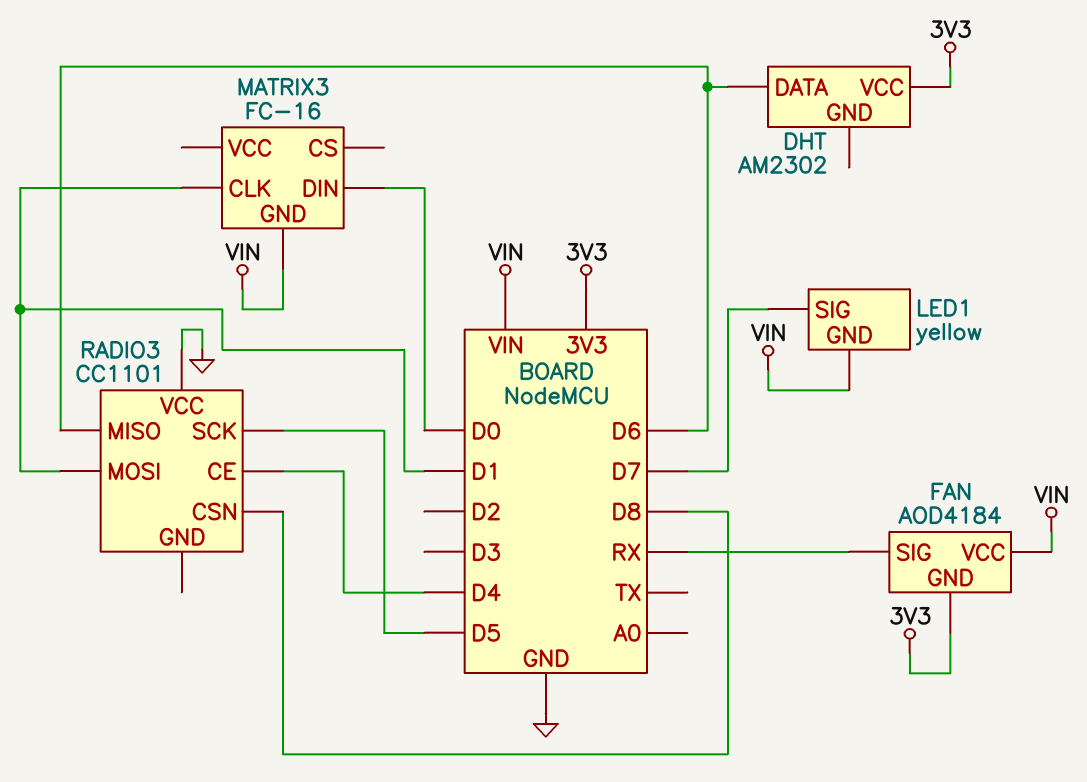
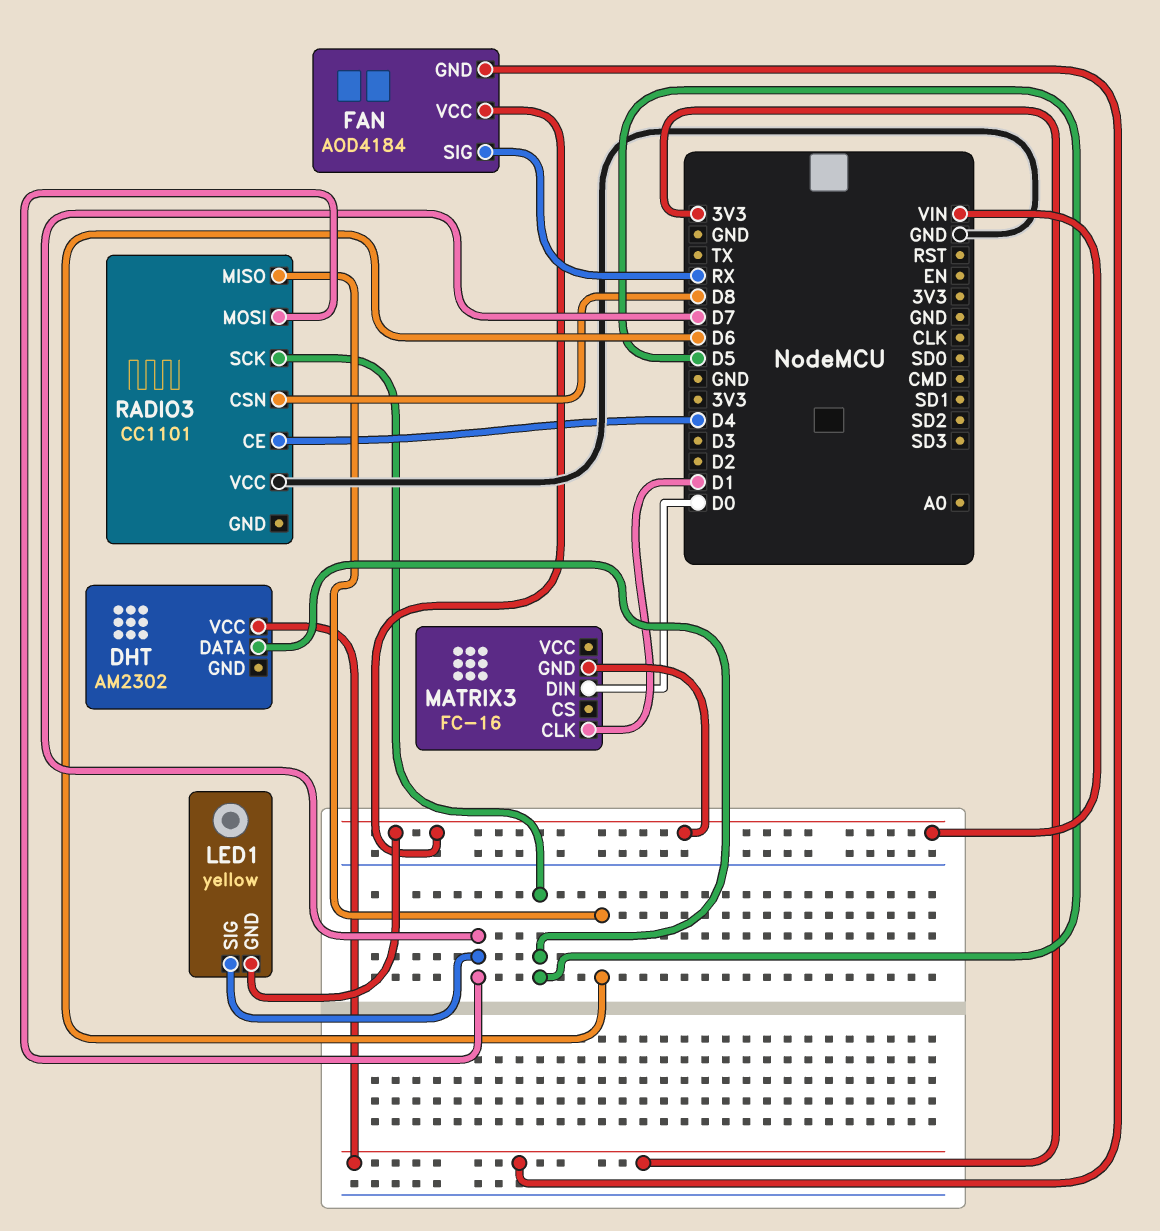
DHT pin DATA: D6 -> D5
RADIO3 pin MOSI: D1 -> D7

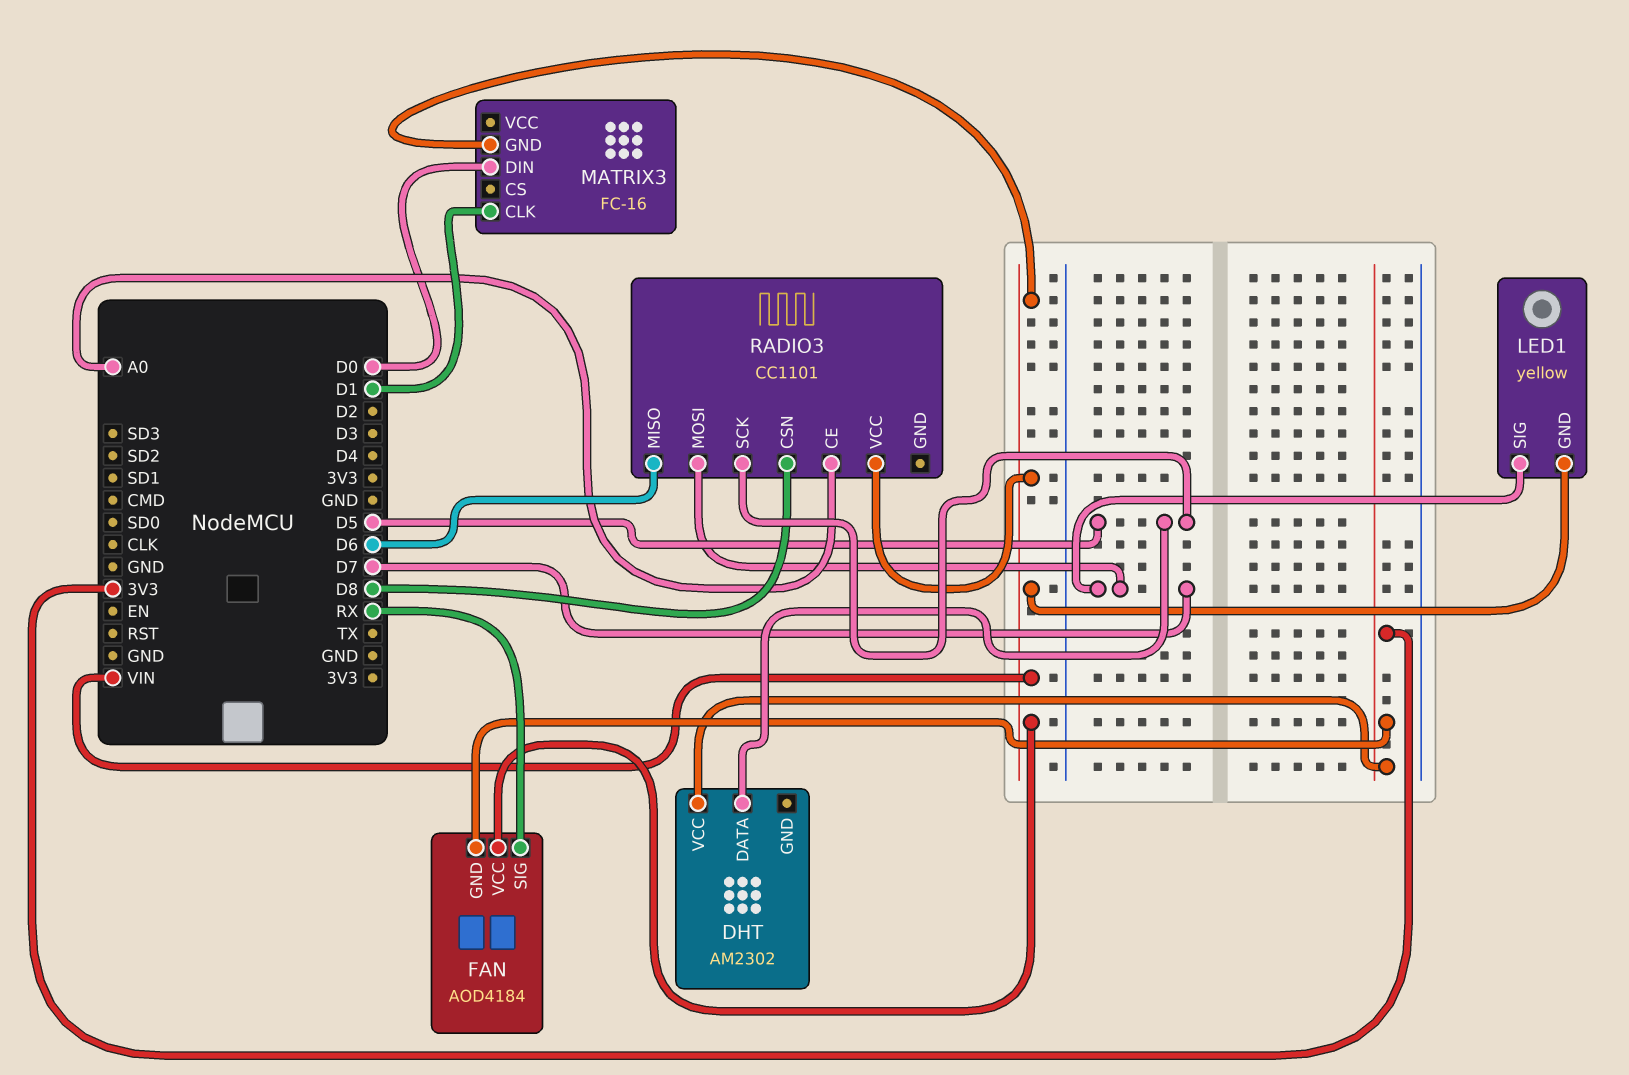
RADIO3 pin CE: D4 -> A0
RADIO3 pin VCC: GND -> VIN

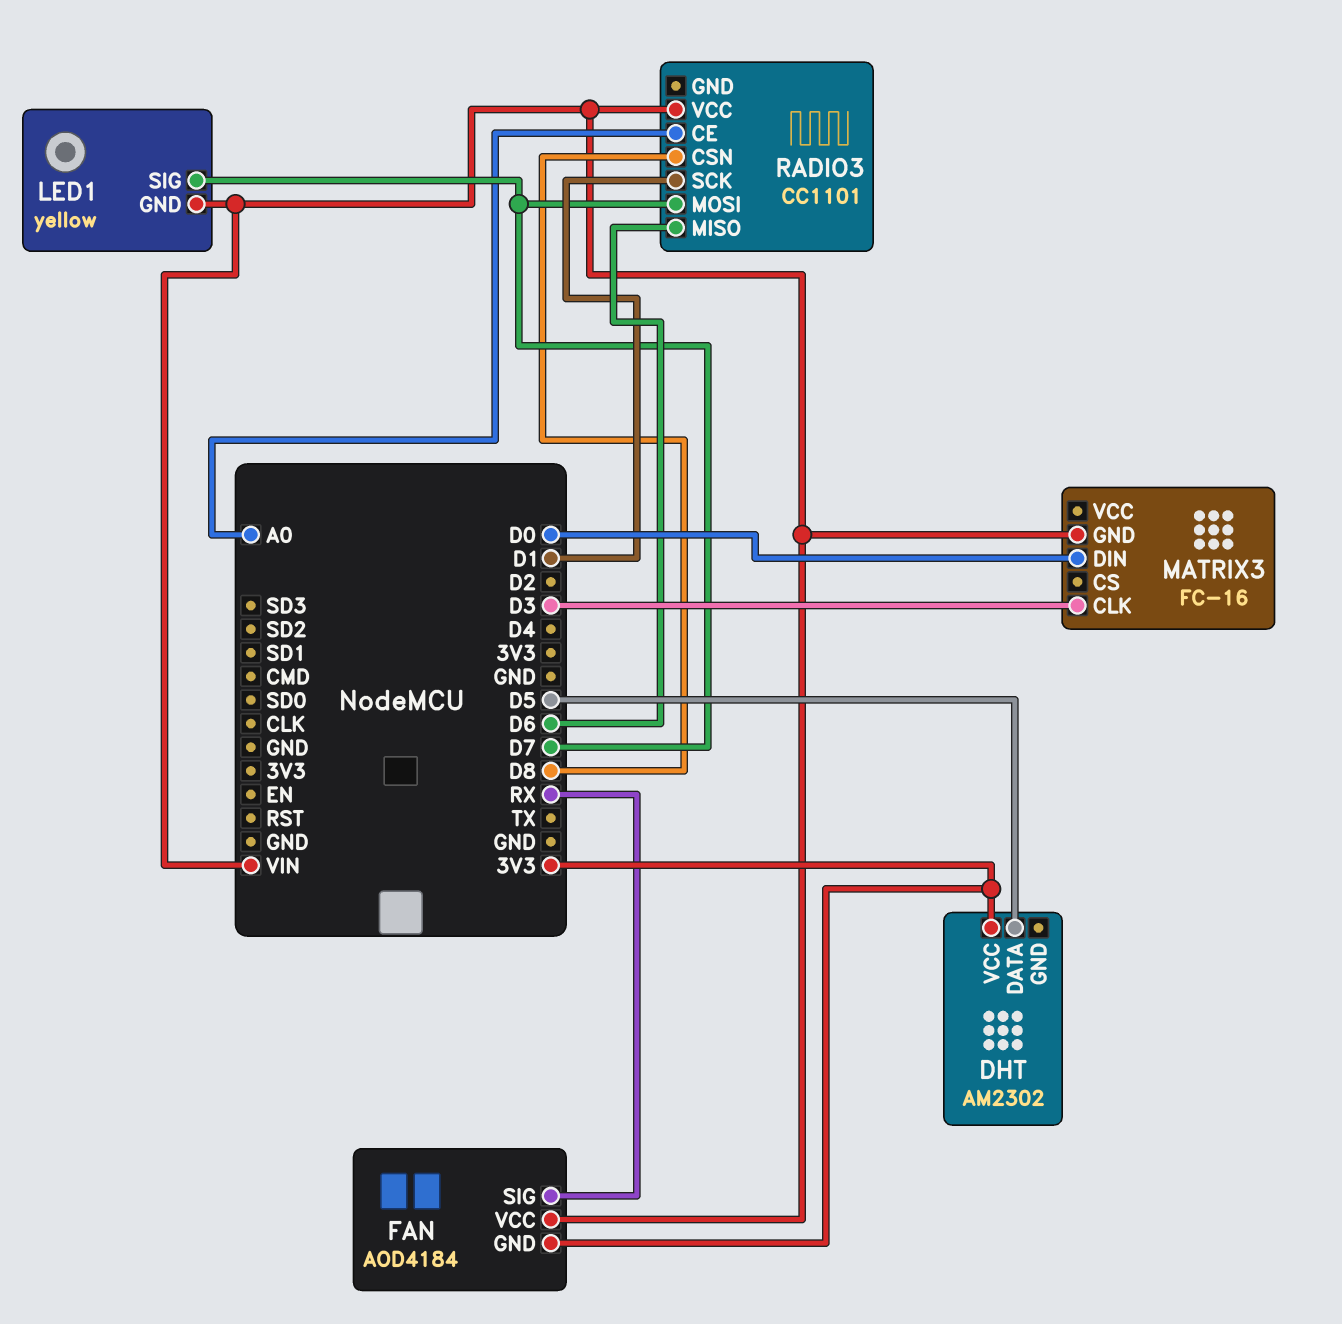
MATRIX3 pin CLK: D1 -> D3
RADIO3 pin SCK: D5 -> D1

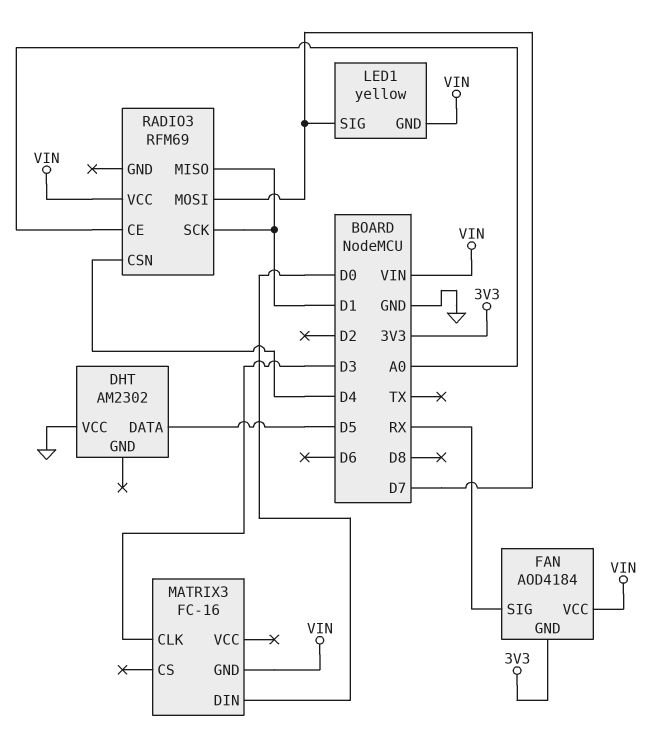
DHT pin VCC: 3V3 -> GND
RADIO3: CC1101 -> RFM69
RADIO3 pin CSN: D8 -> D4
RADIO3 pin MISO: D6 -> D1

